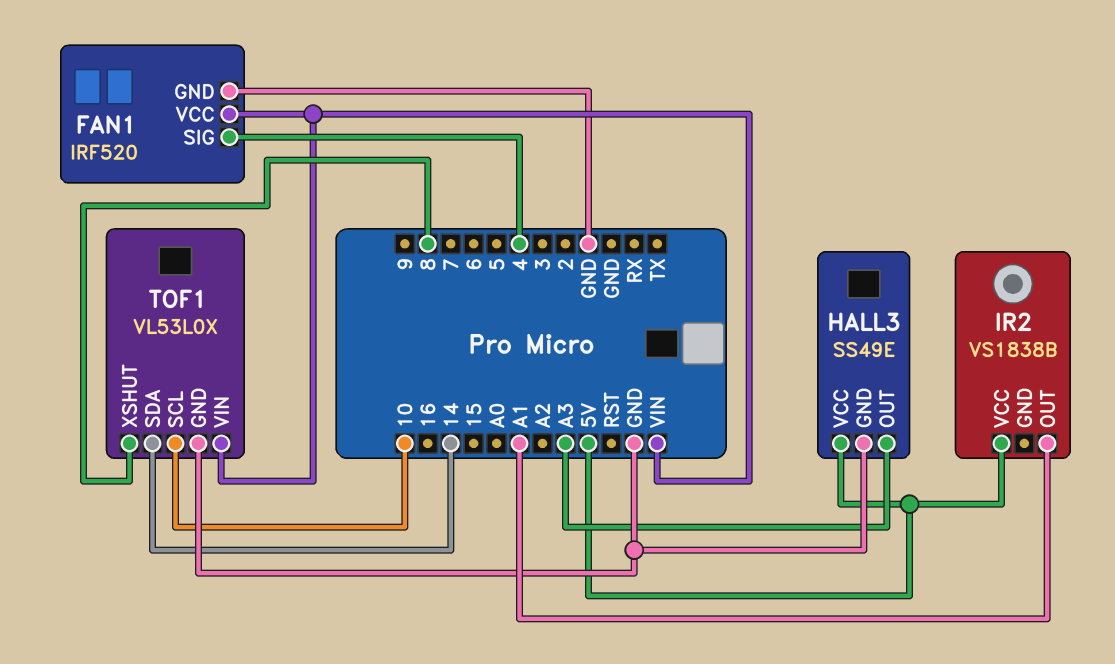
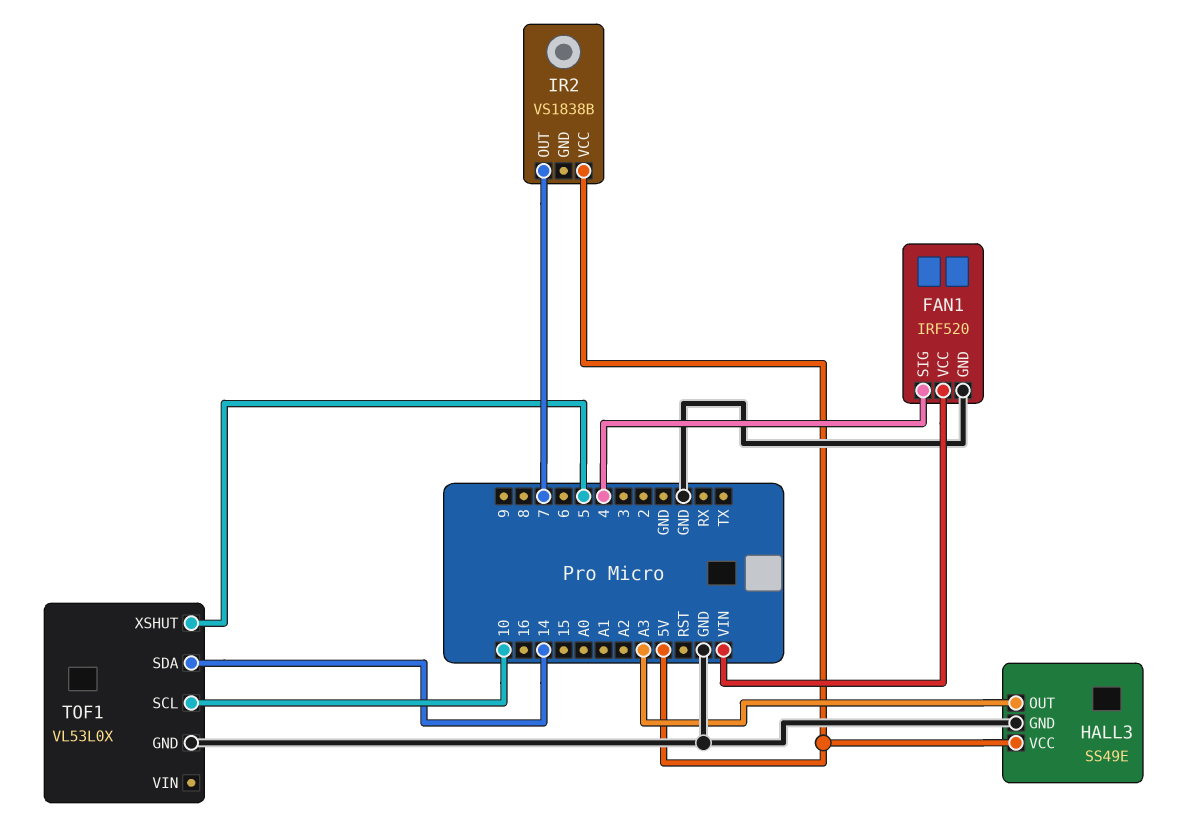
IR2 pin OUT: A1 -> 7
TOF1 pin VIN: VIN -> none
TOF1 pin XSHUT: 8 -> 5

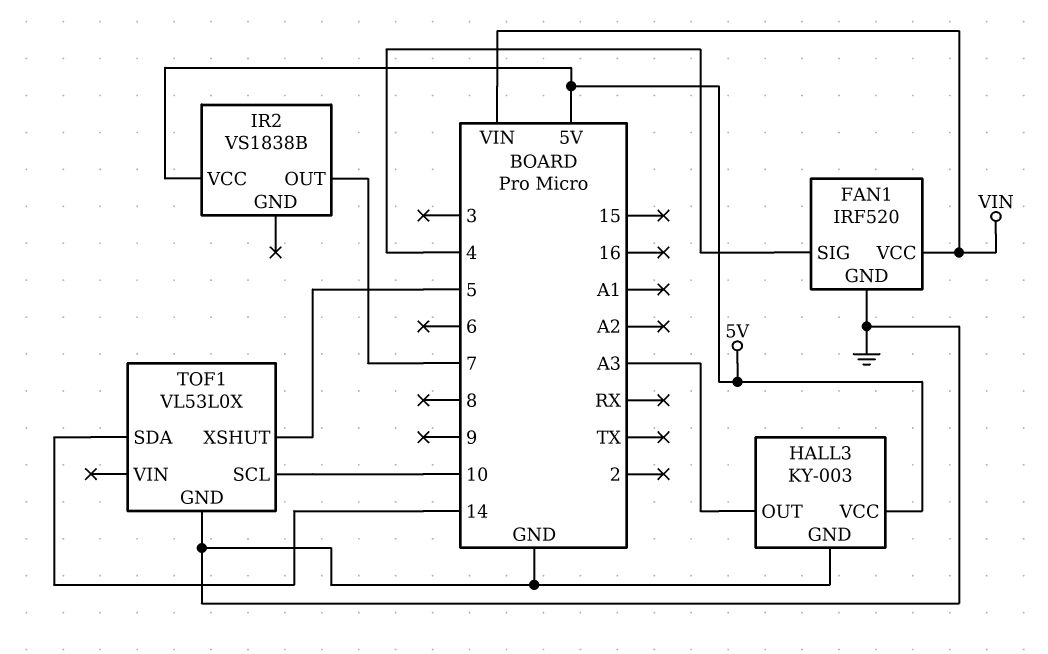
HALL3: SS49E -> KY-003

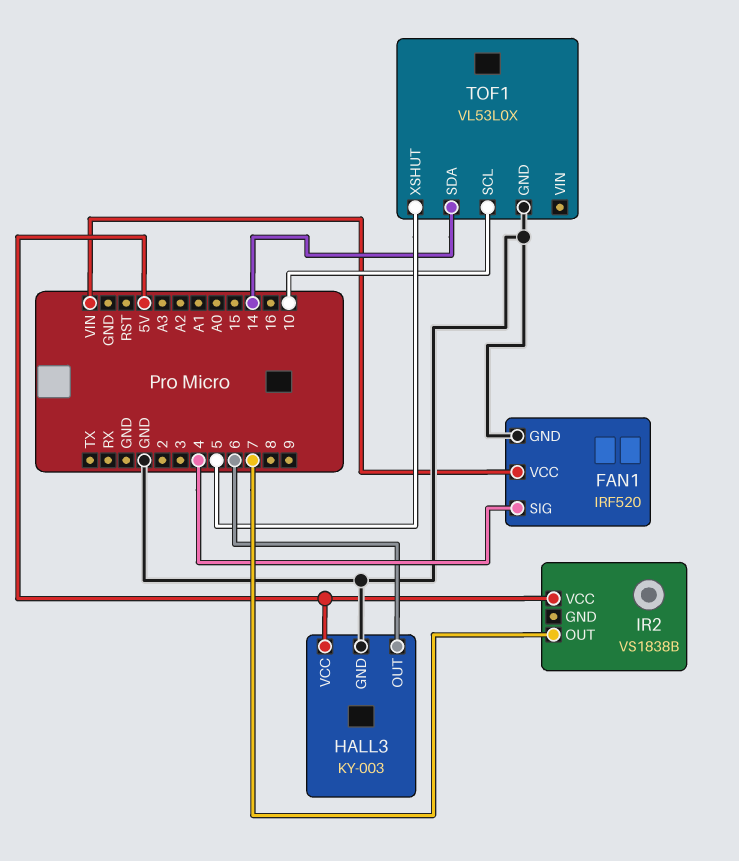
HALL3 pin OUT: A3 -> 6

